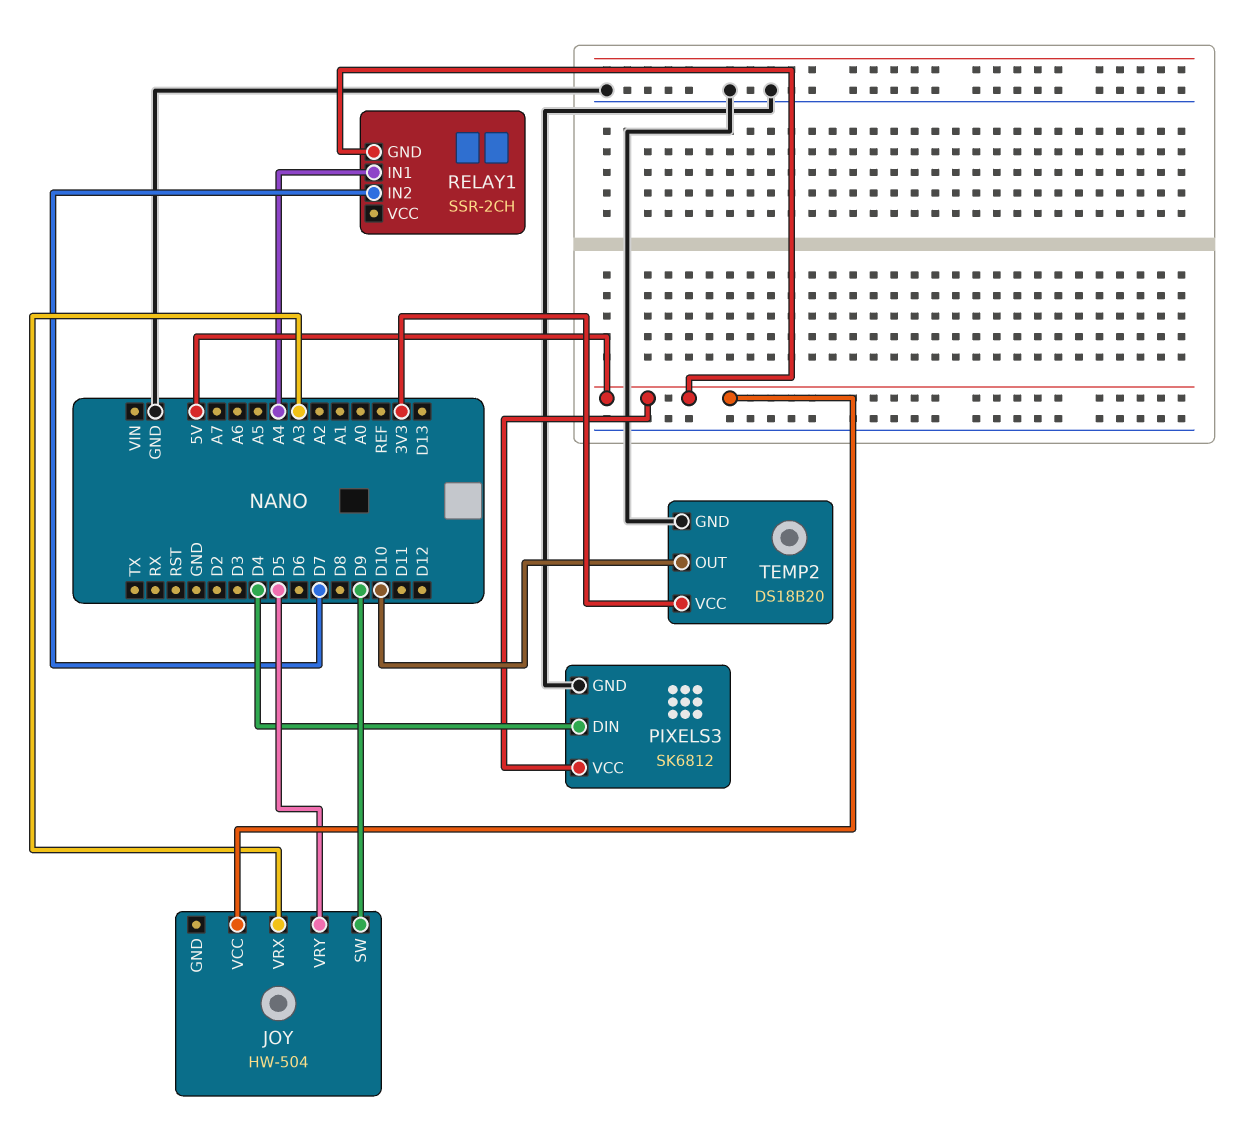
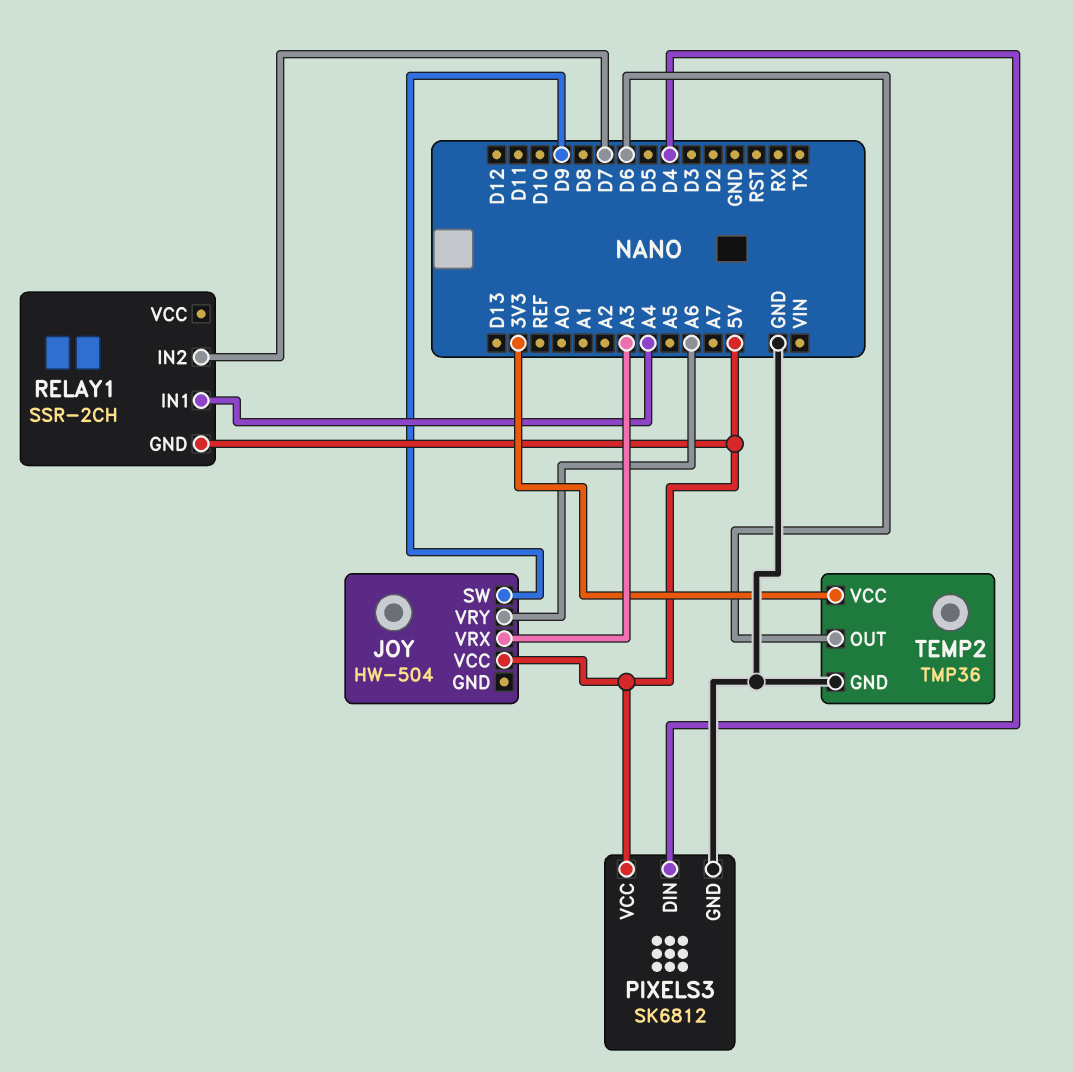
JOY pin VRY: D5 -> A6
TEMP2: DS18B20 -> TMP36
TEMP2 pin OUT: D10 -> D6

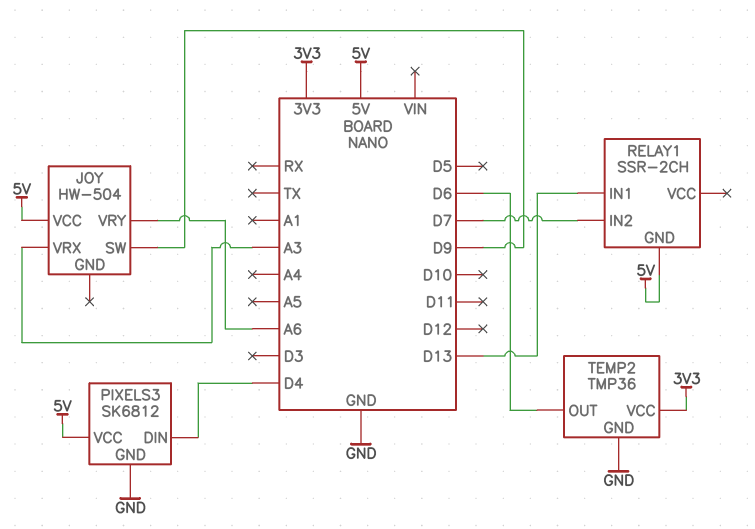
RELAY1 pin IN1: A4 -> D13

